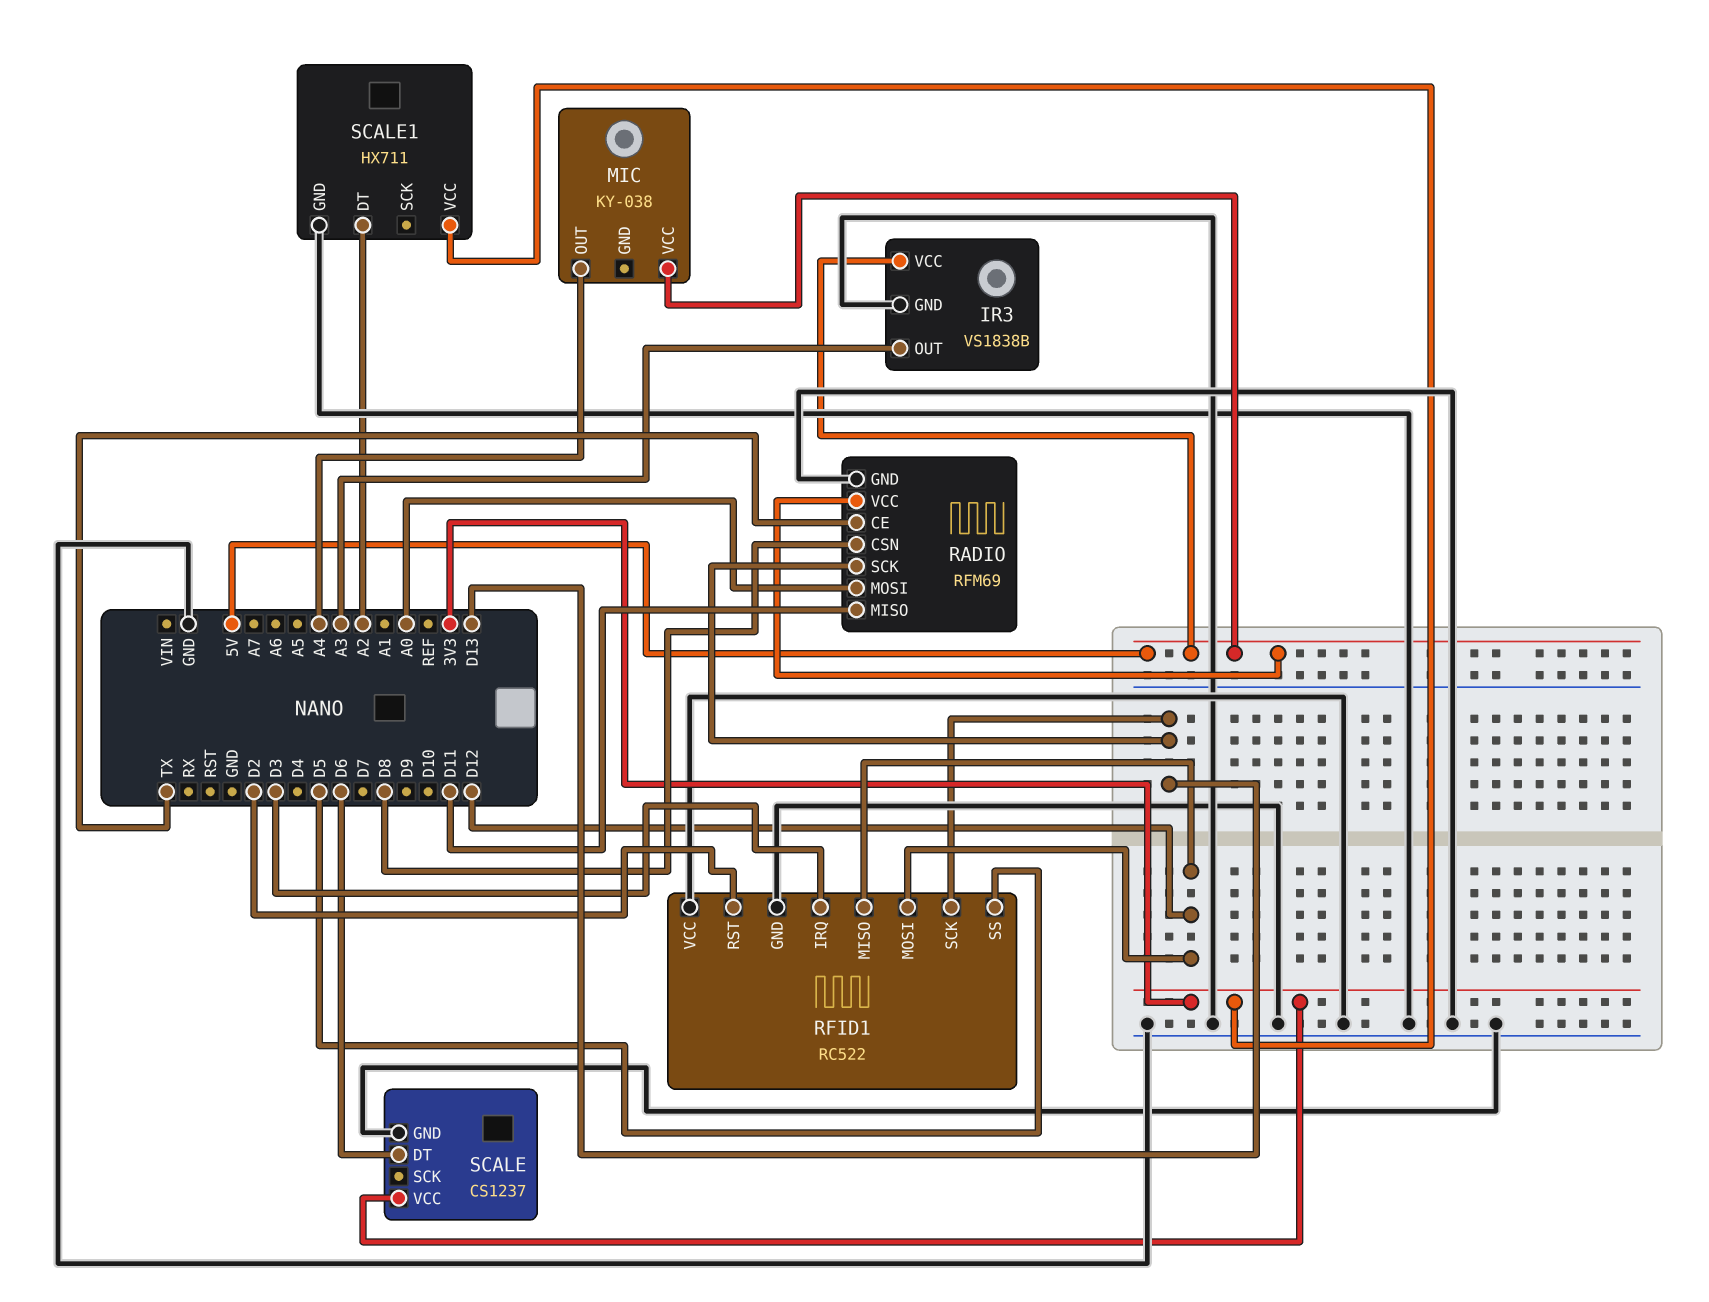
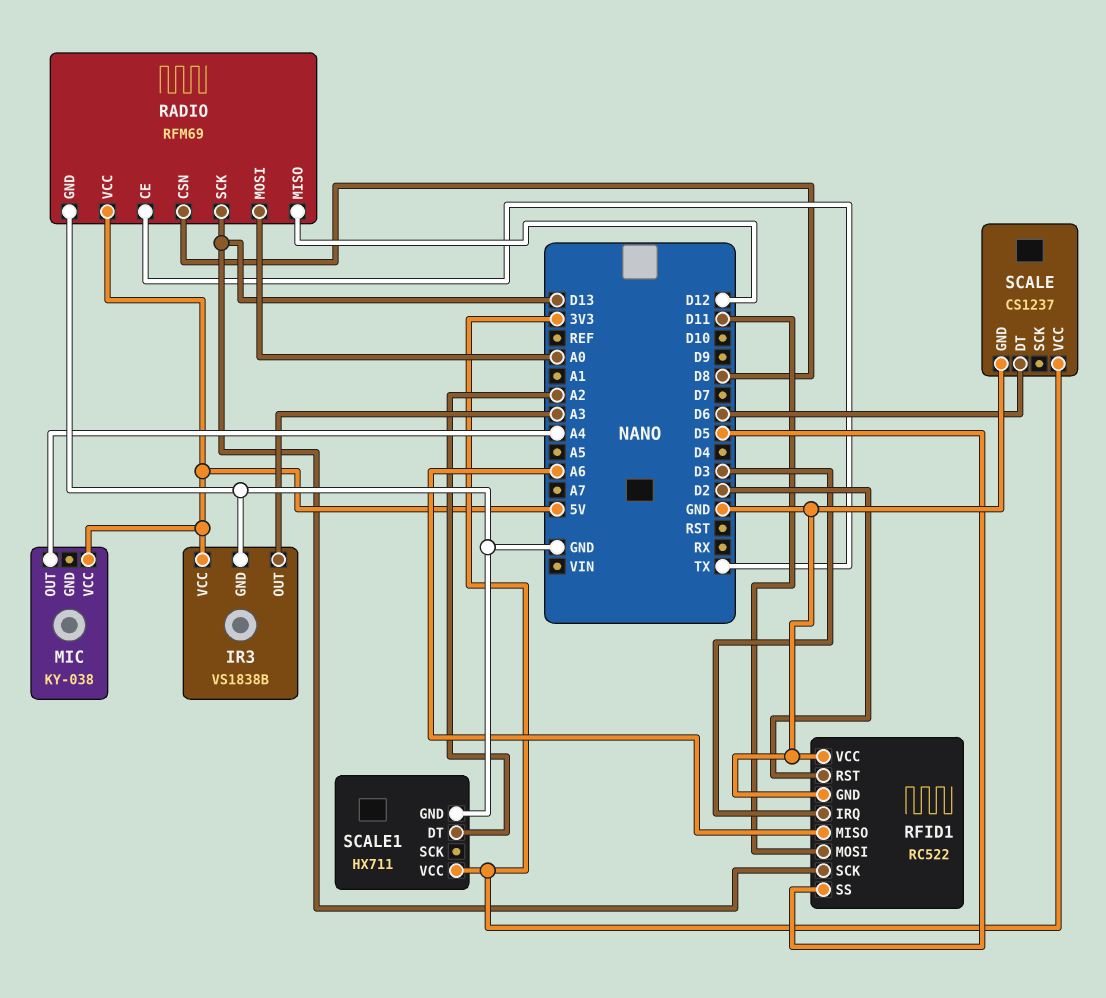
RADIO pin MISO: D11 -> D12
RFID1 pin MISO: D12 -> A6
RFID1 pin MOSI: D12 -> D11

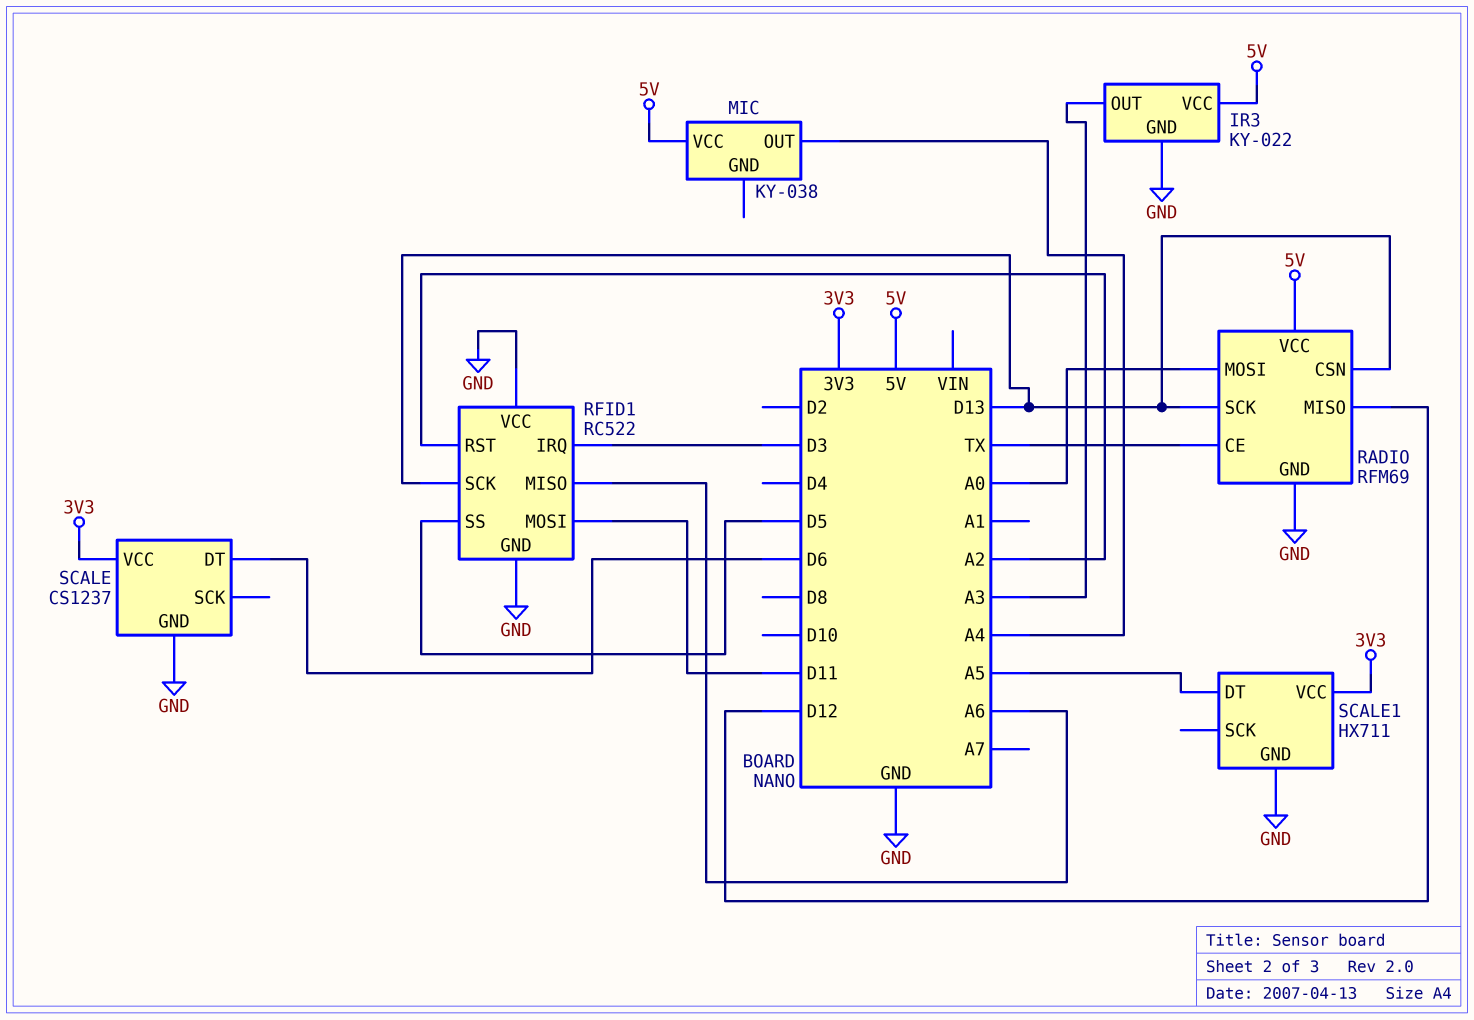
IR3: VS1838B -> KY-022
RADIO pin CSN: D8 -> D13
RFID1 pin RST: D2 -> A2
SCALE1 pin DT: A2 -> A5

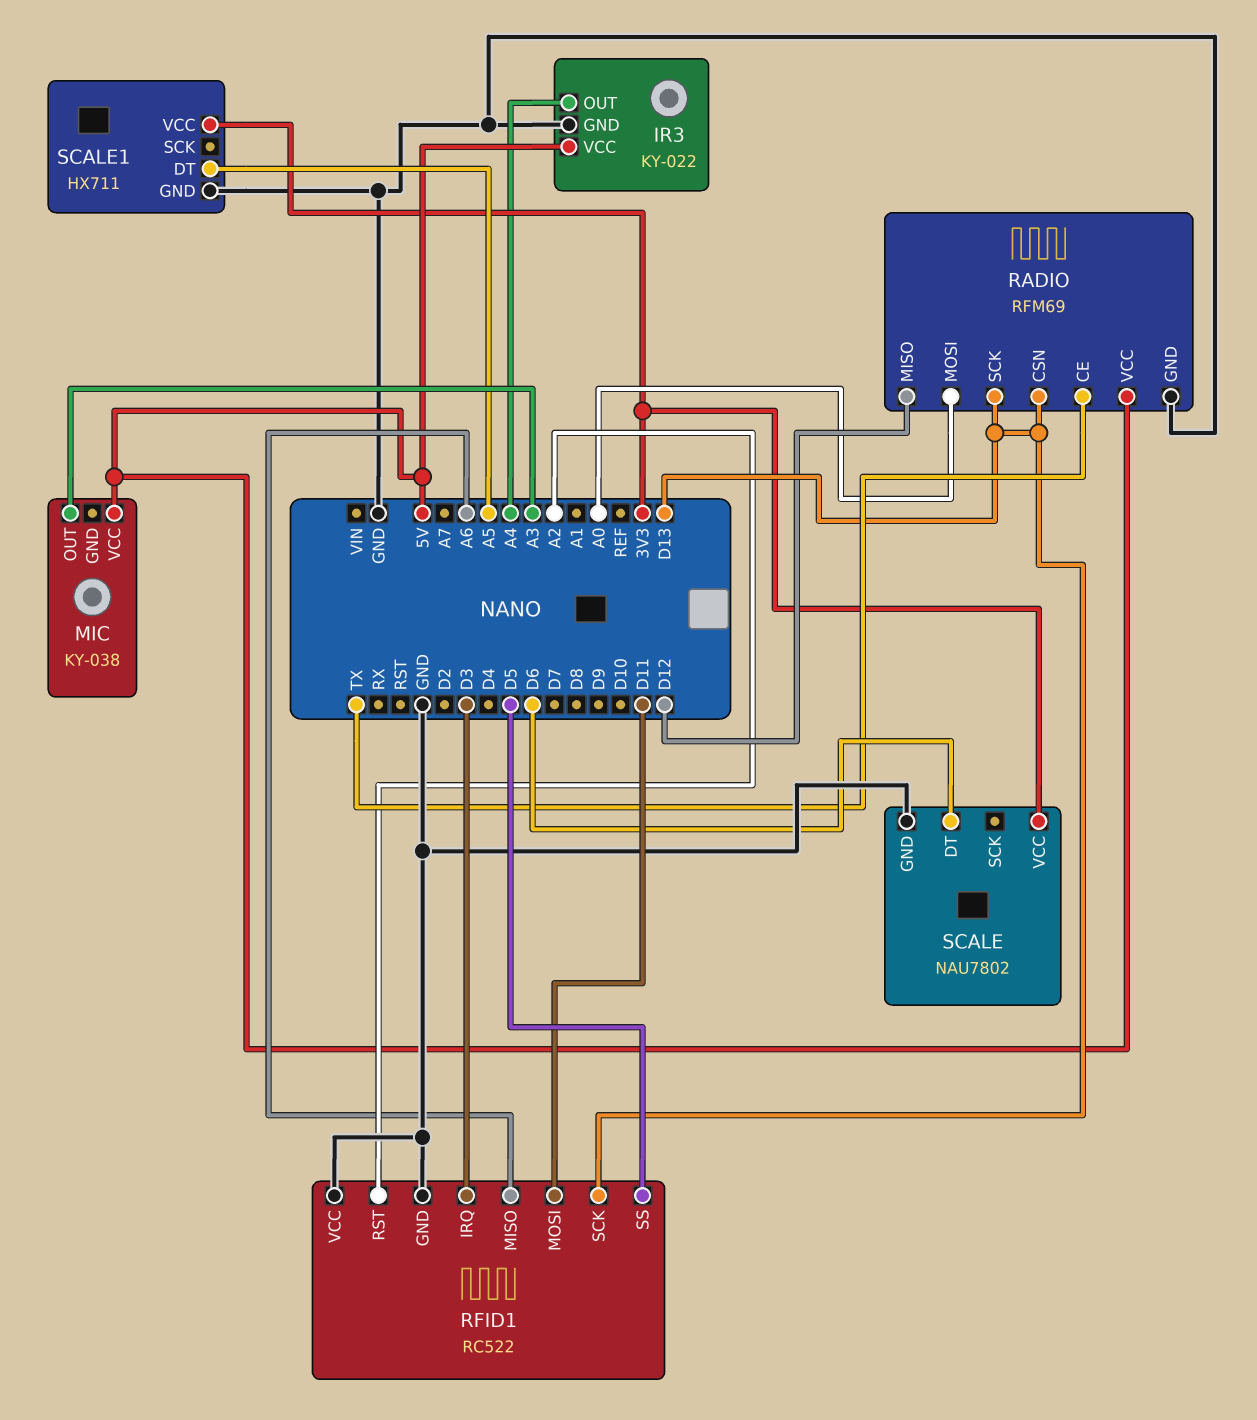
IR3 pin OUT: A3 -> A4
MIC pin OUT: A4 -> A3
SCALE: CS1237 -> NAU7802

